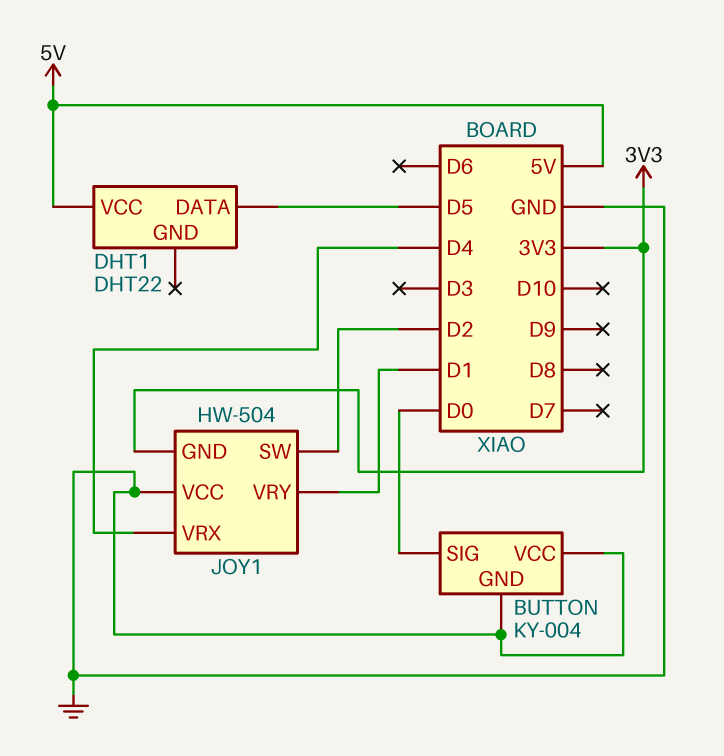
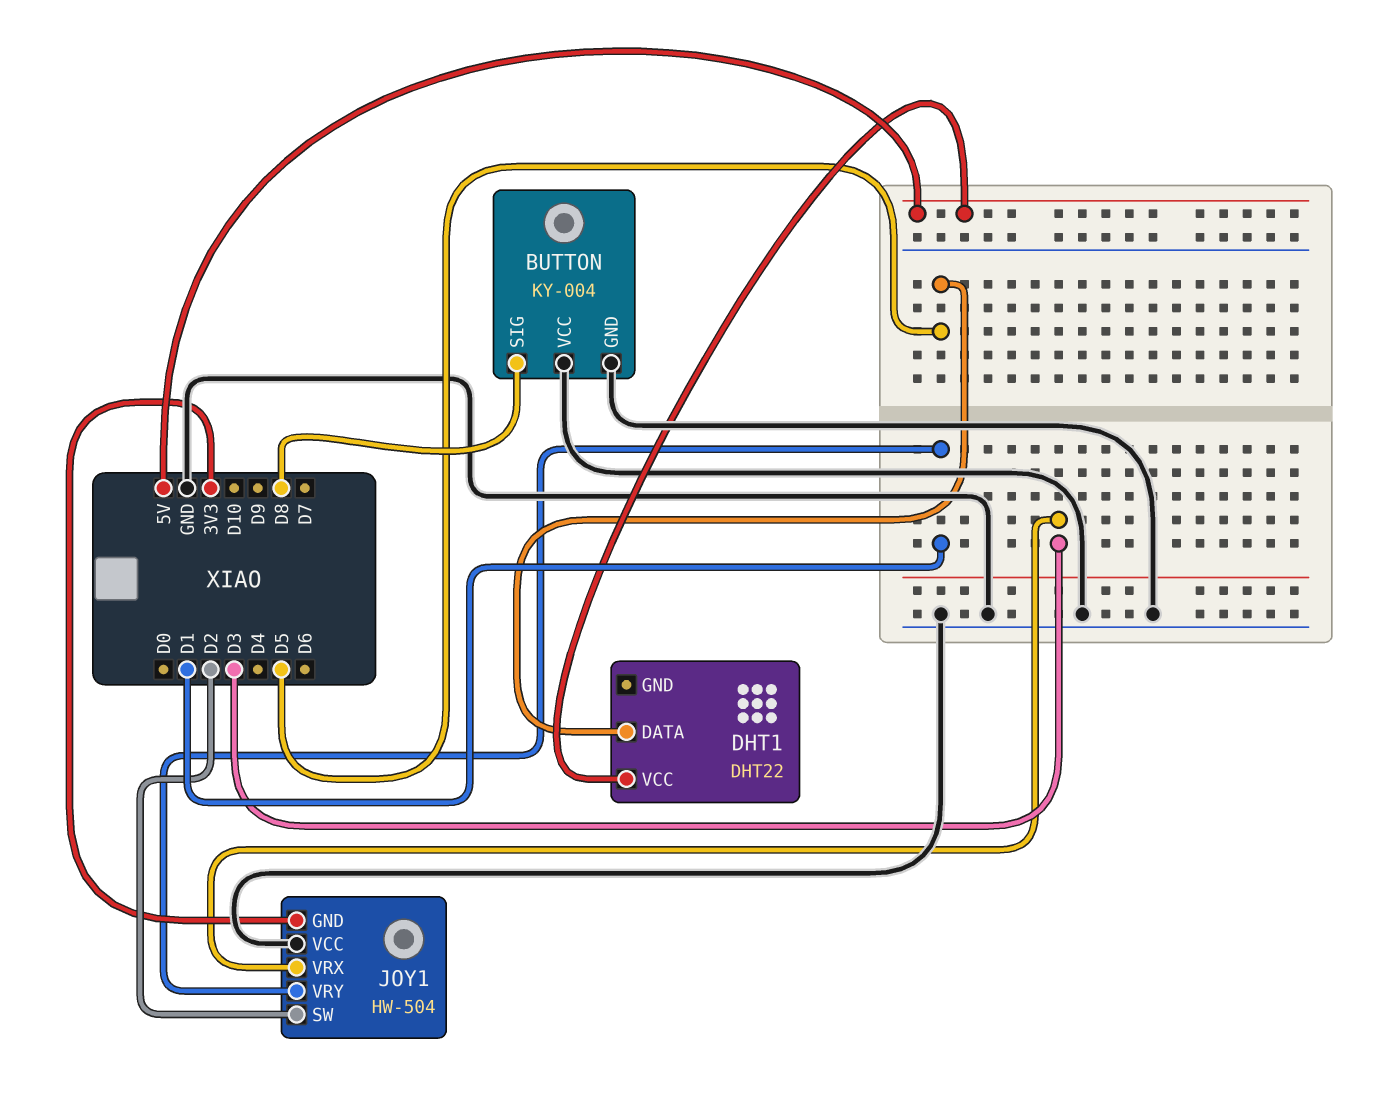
BUTTON pin SIG: D0 -> D8
JOY1 pin VRX: D4 -> D3

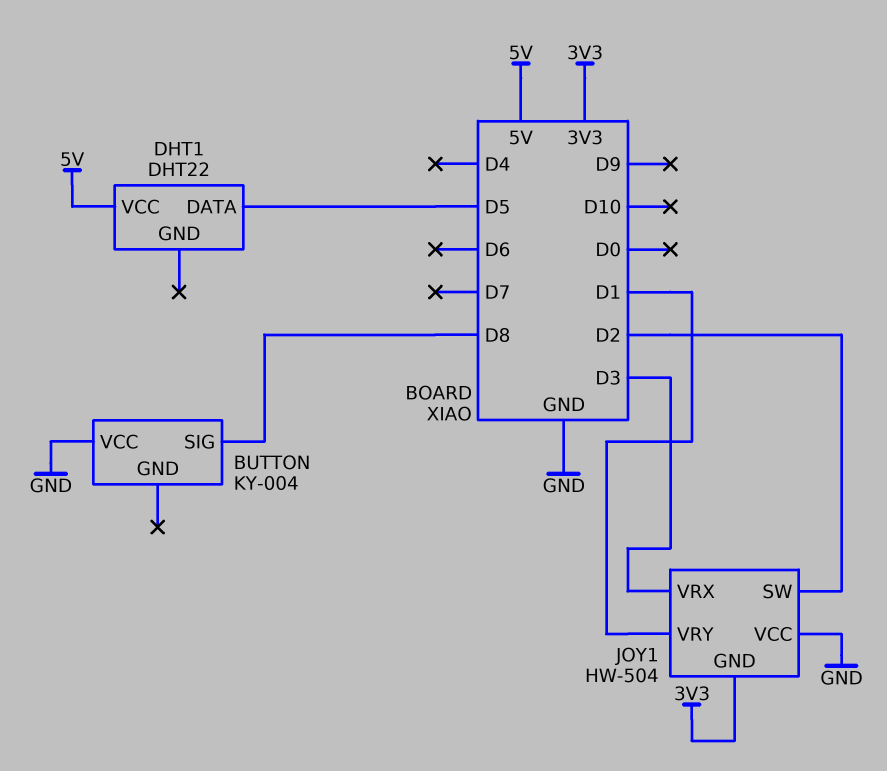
BUTTON pin GND: GND -> none

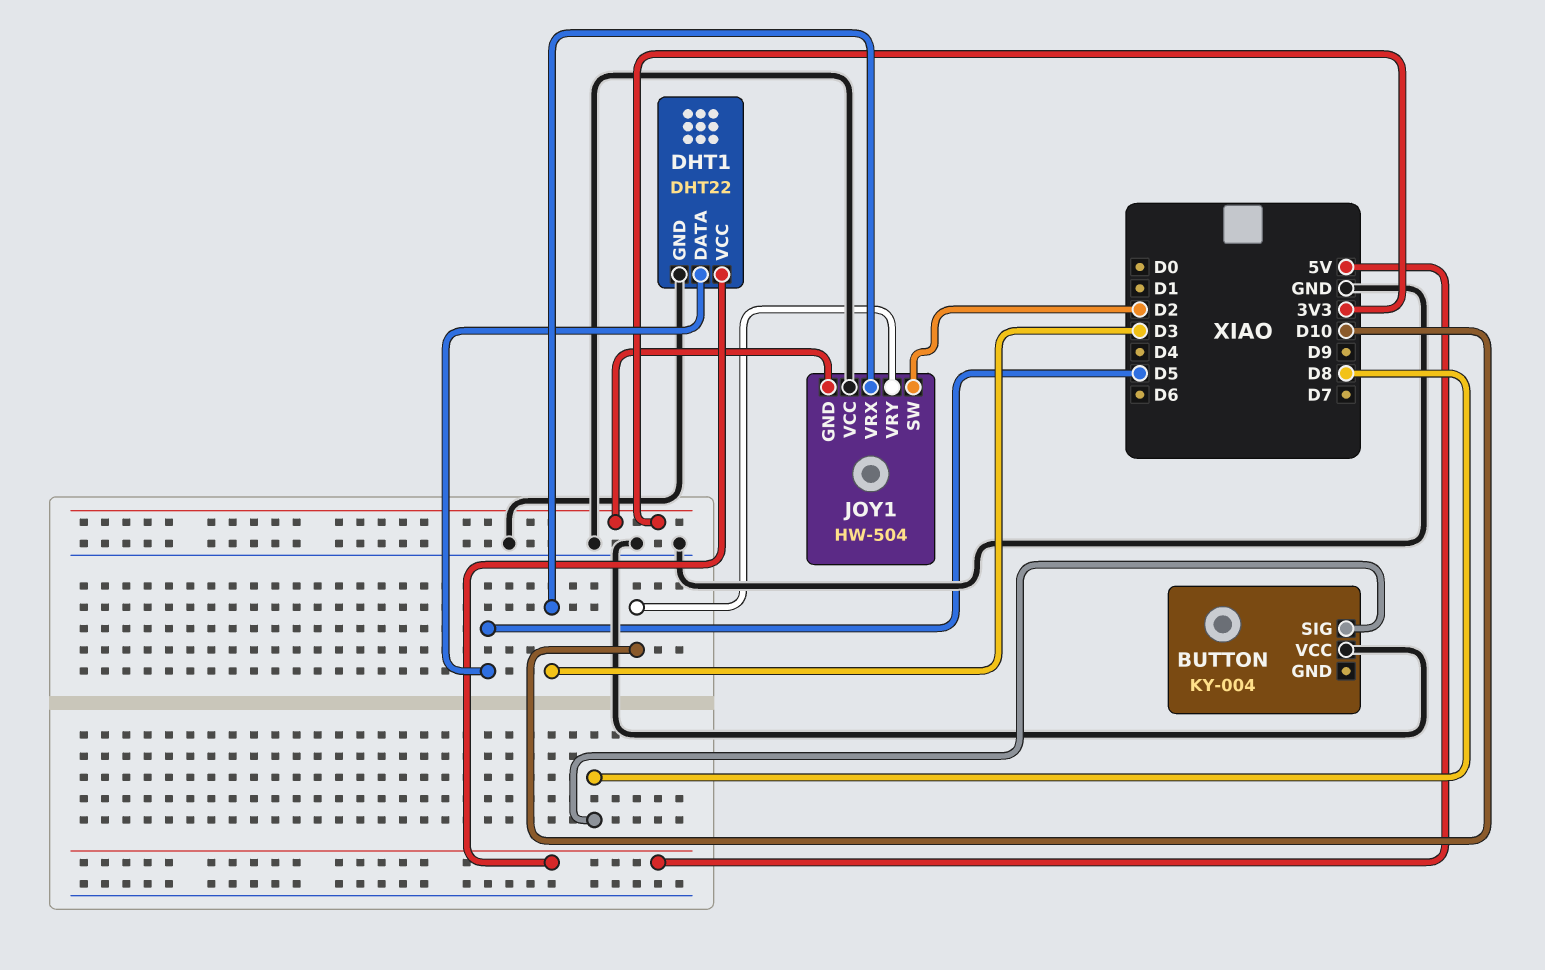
DHT1 pin GND: none -> GND
JOY1 pin VRY: D1 -> D10

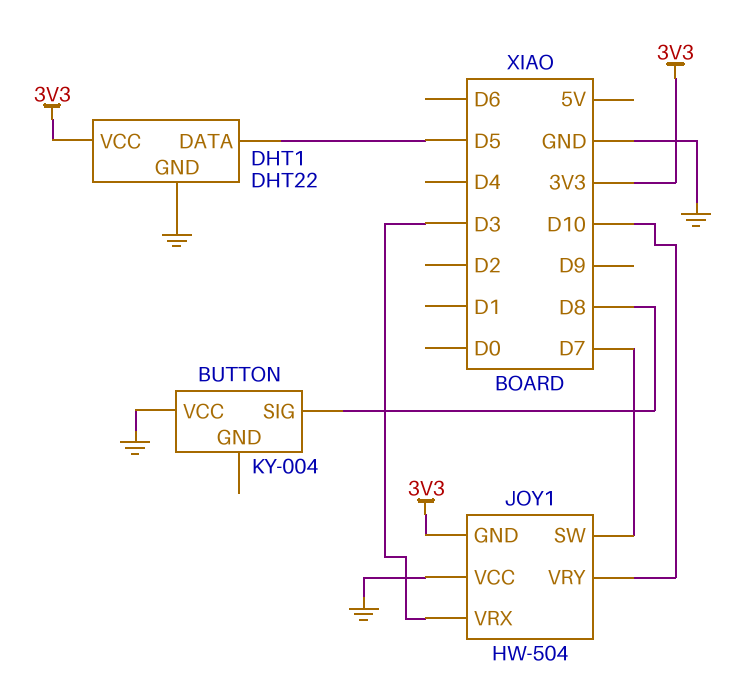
DHT1 pin VCC: 5V -> 3V3
JOY1 pin SW: D2 -> D7

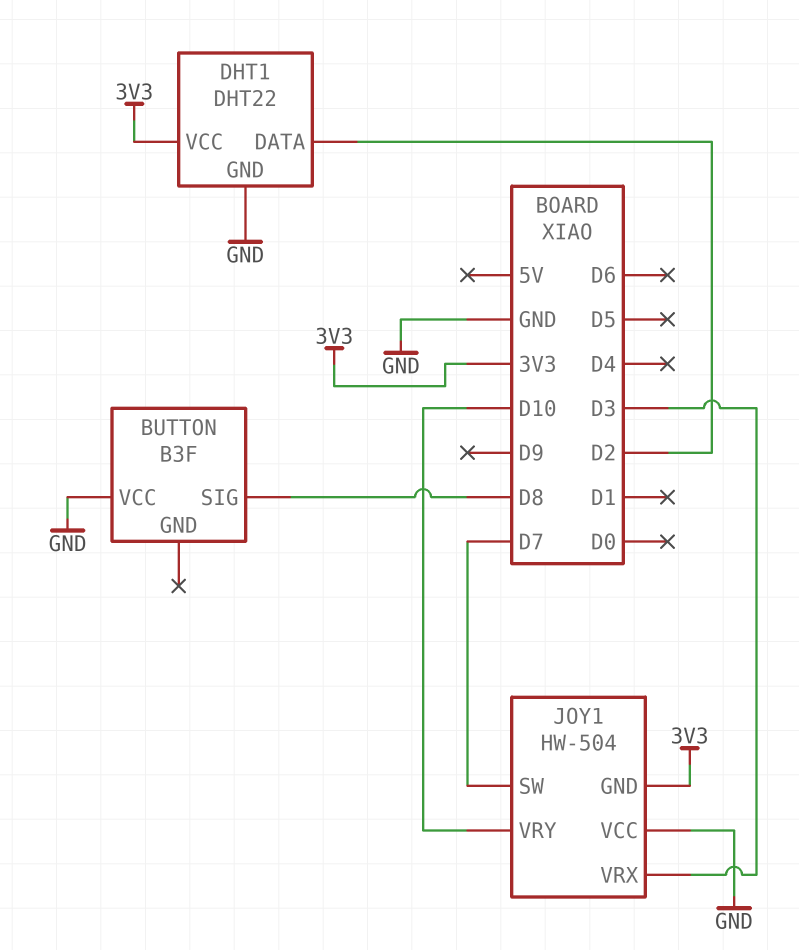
BUTTON: KY-004 -> B3F
DHT1 pin DATA: D5 -> D2

